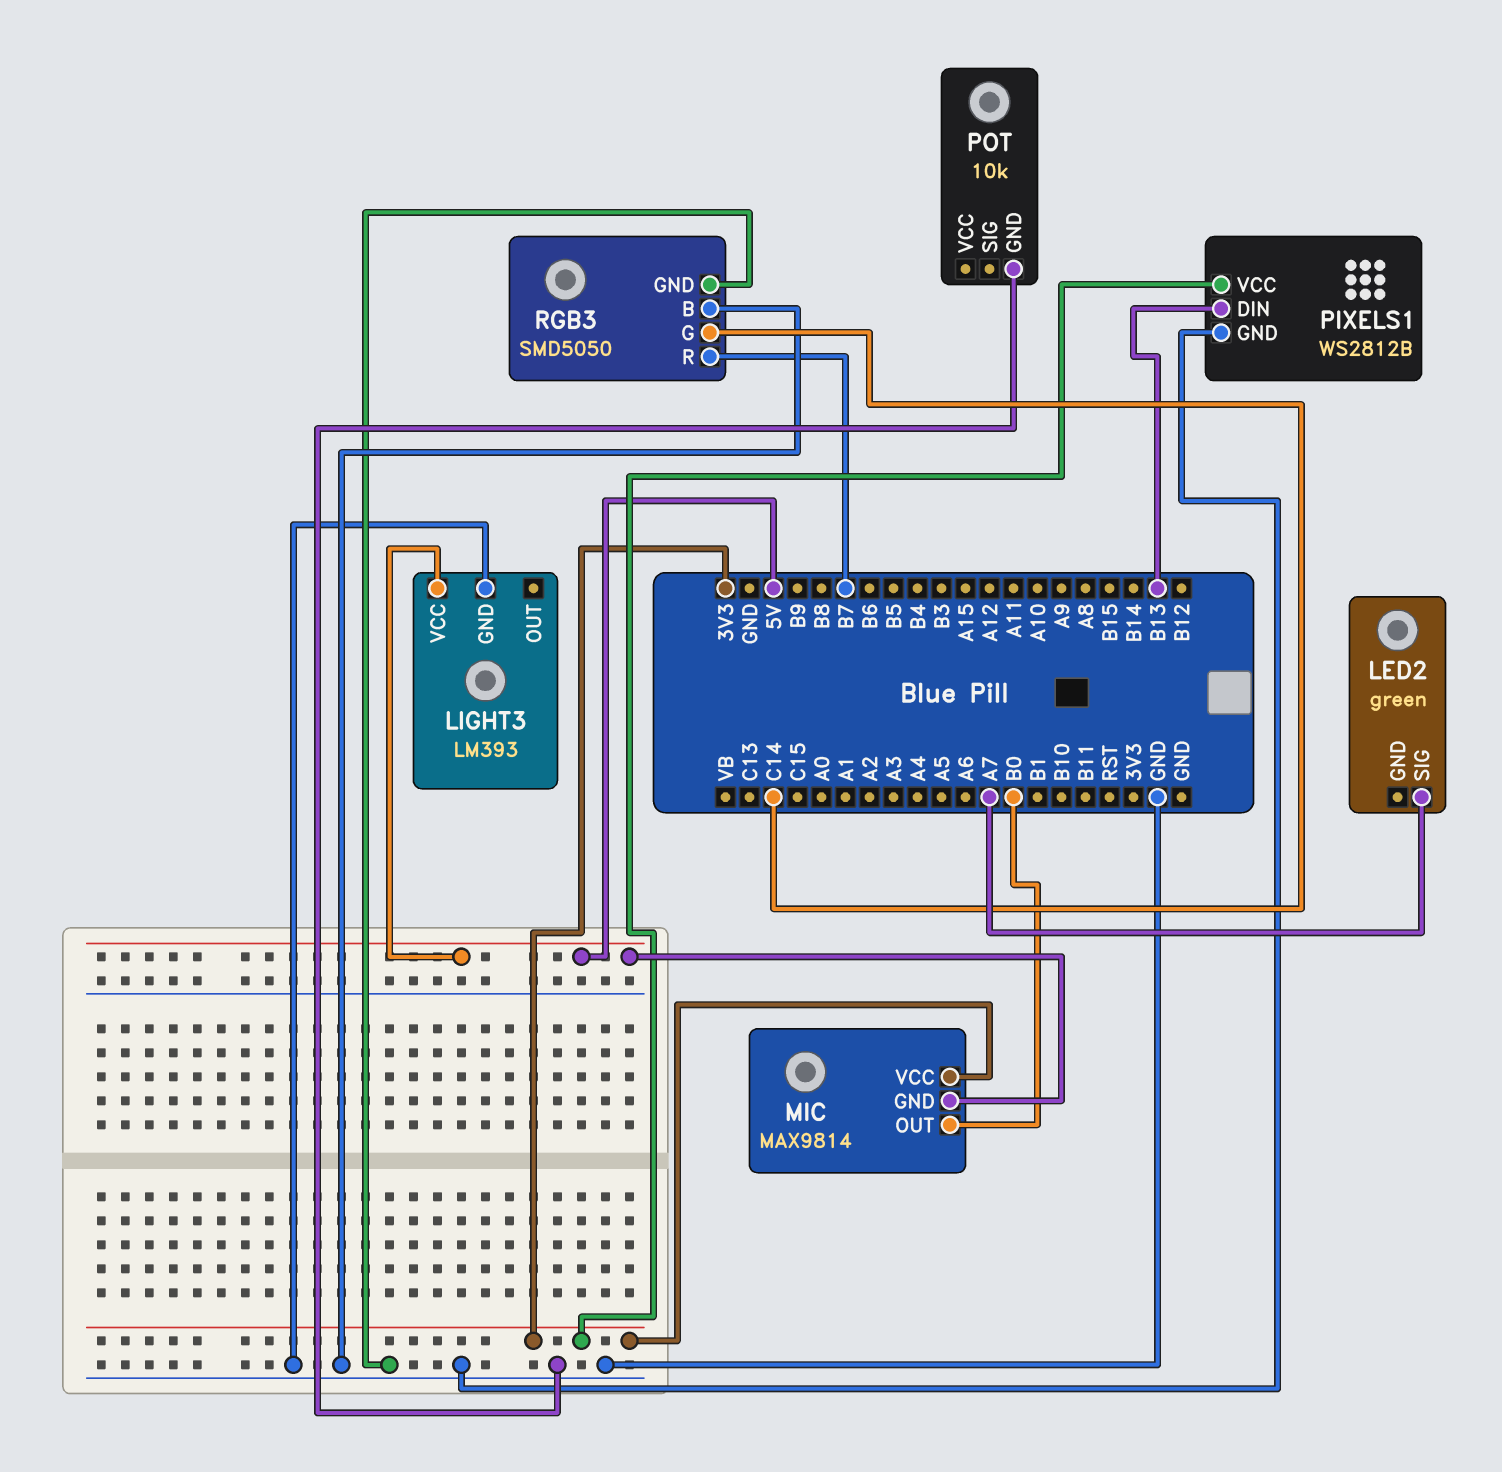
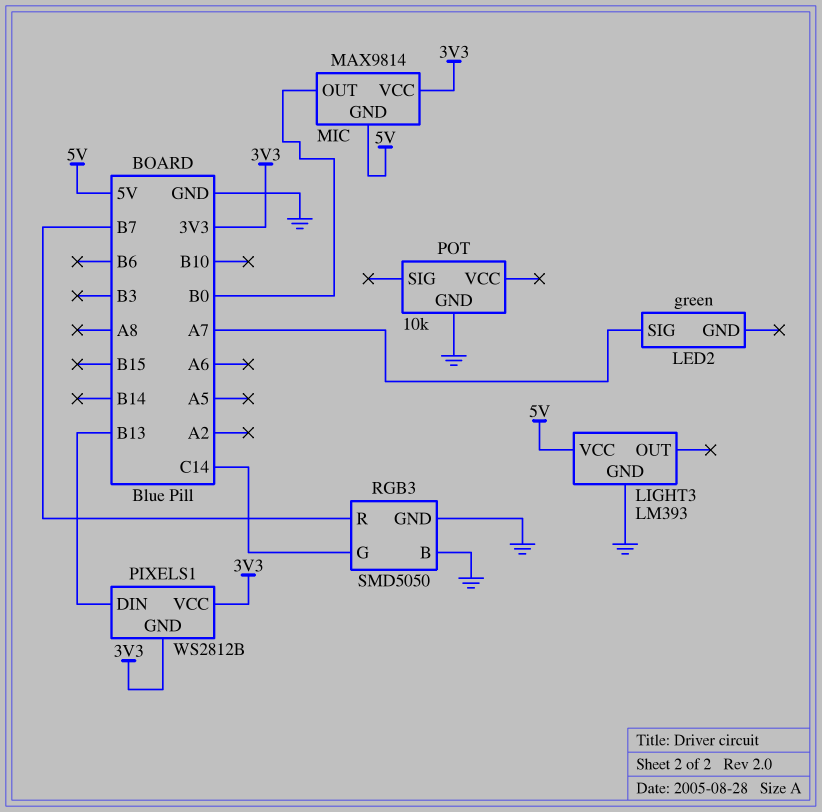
PIXELS1 pin GND: GND -> 3V3

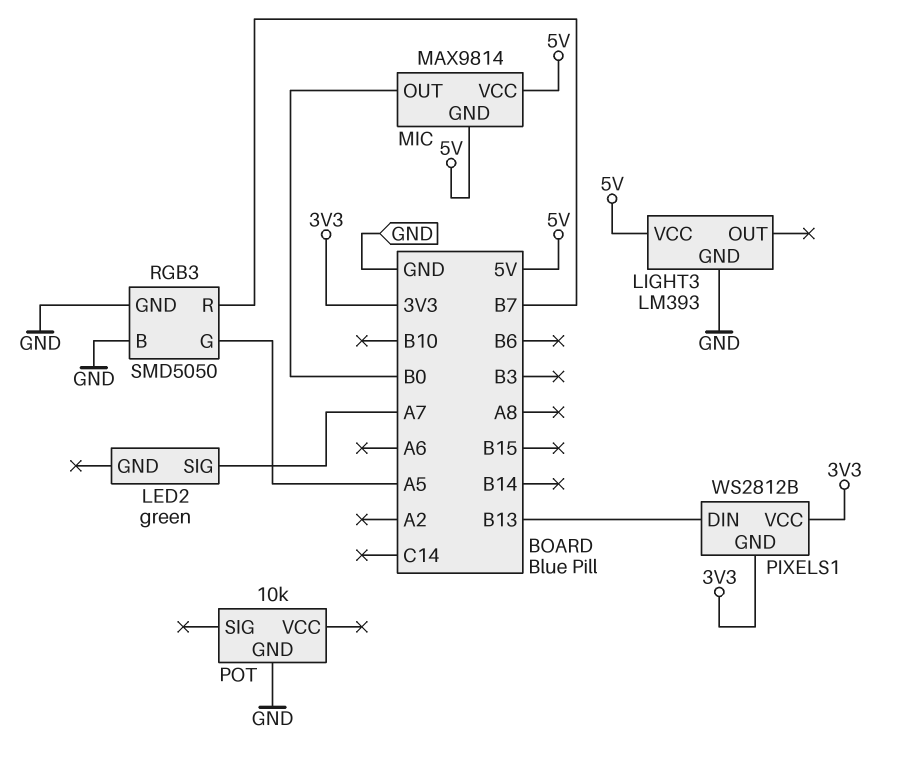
MIC pin VCC: 3V3 -> 5V
RGB3 pin G: C14 -> A5

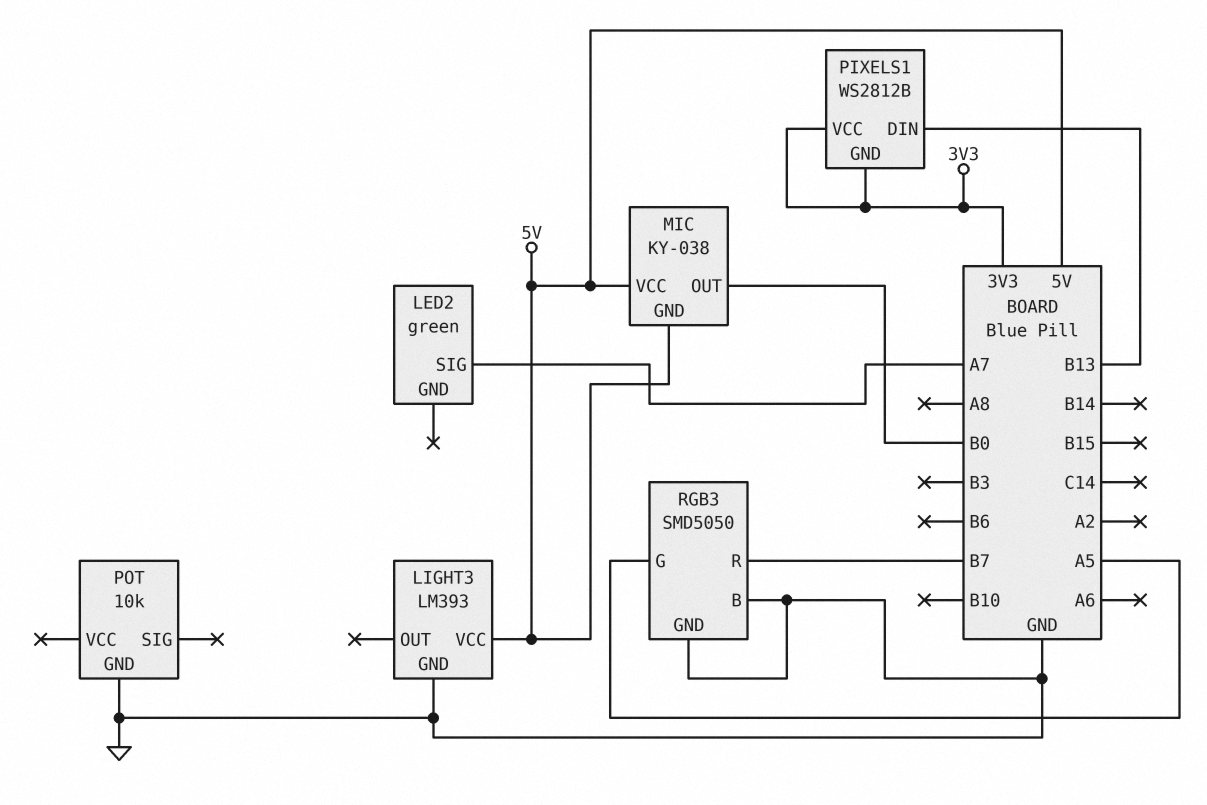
MIC: MAX9814 -> KY-038

